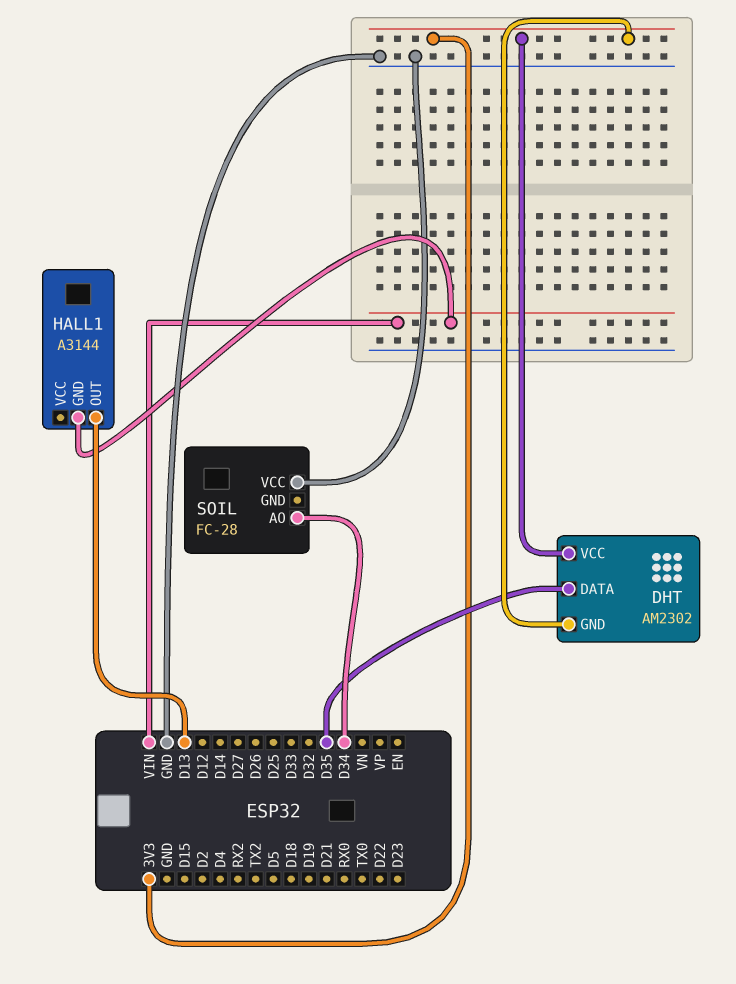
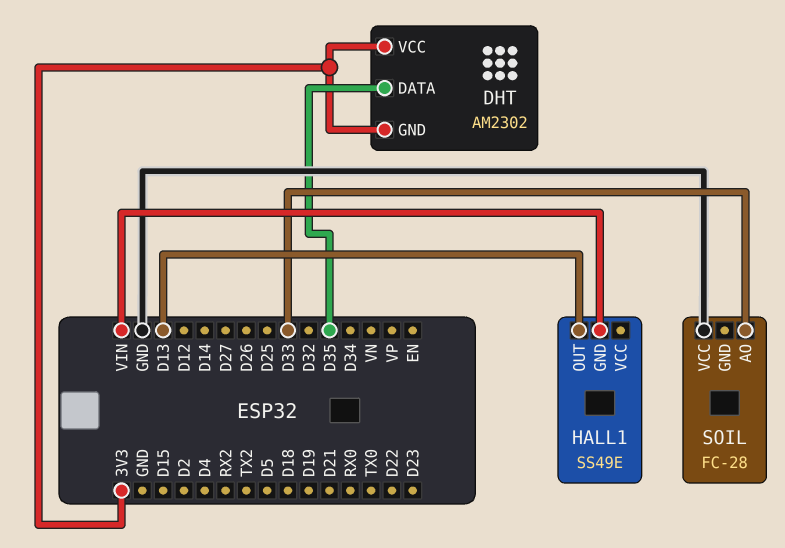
HALL1: A3144 -> SS49E
SOIL pin AO: D34 -> D33

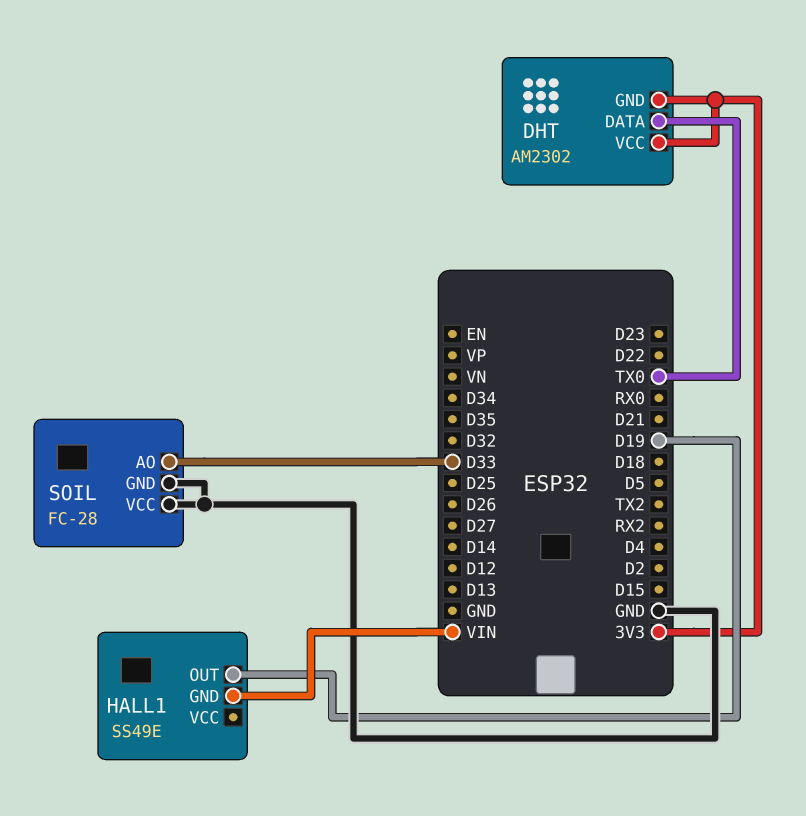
DHT pin DATA: D35 -> TX0
HALL1 pin OUT: D13 -> D19
SOIL pin GND: none -> GND

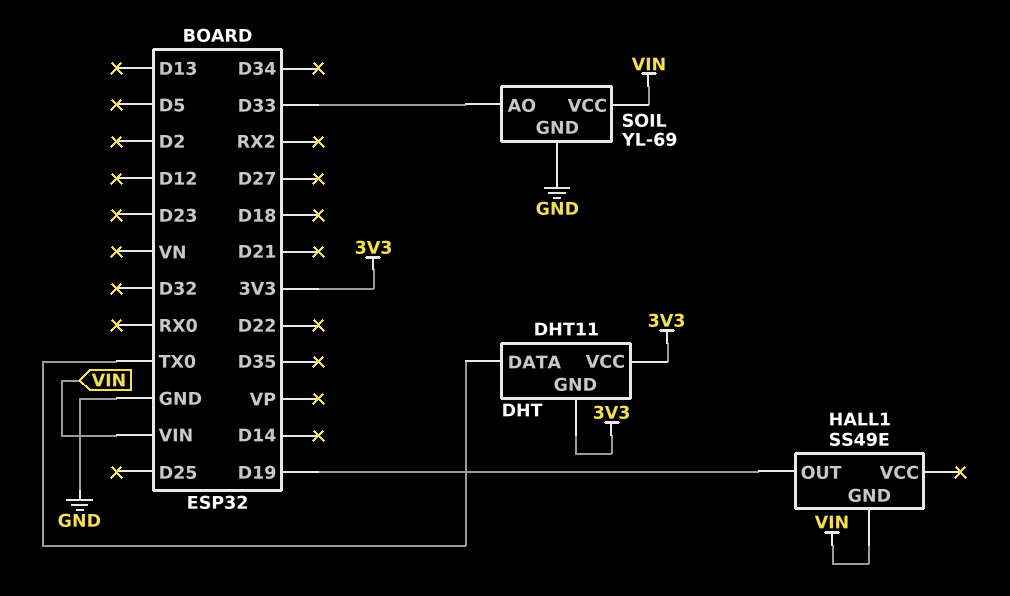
DHT: AM2302 -> DHT11
SOIL: FC-28 -> YL-69
SOIL pin VCC: GND -> VIN

